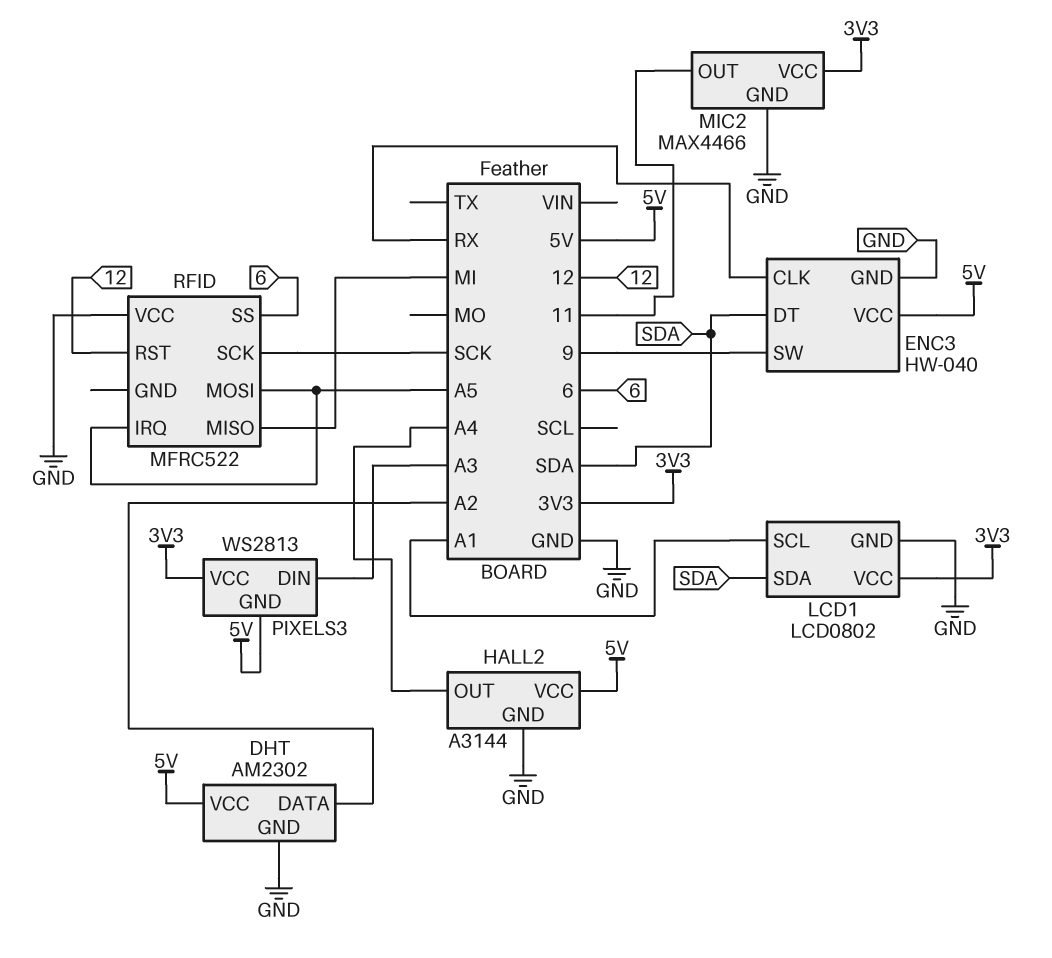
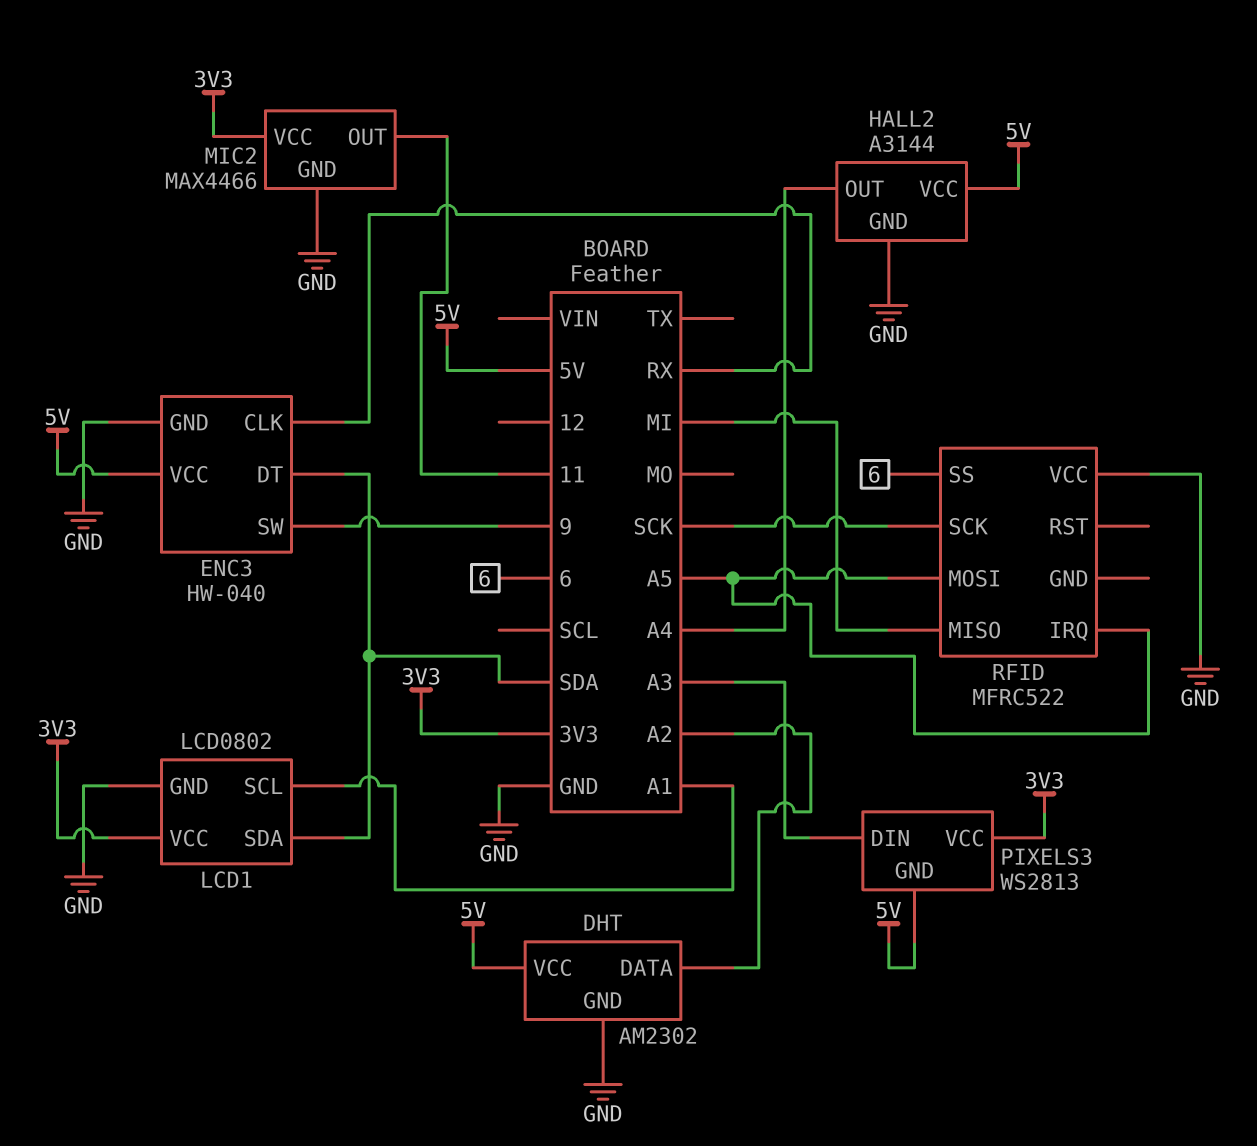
RFID pin RST: 12 -> none

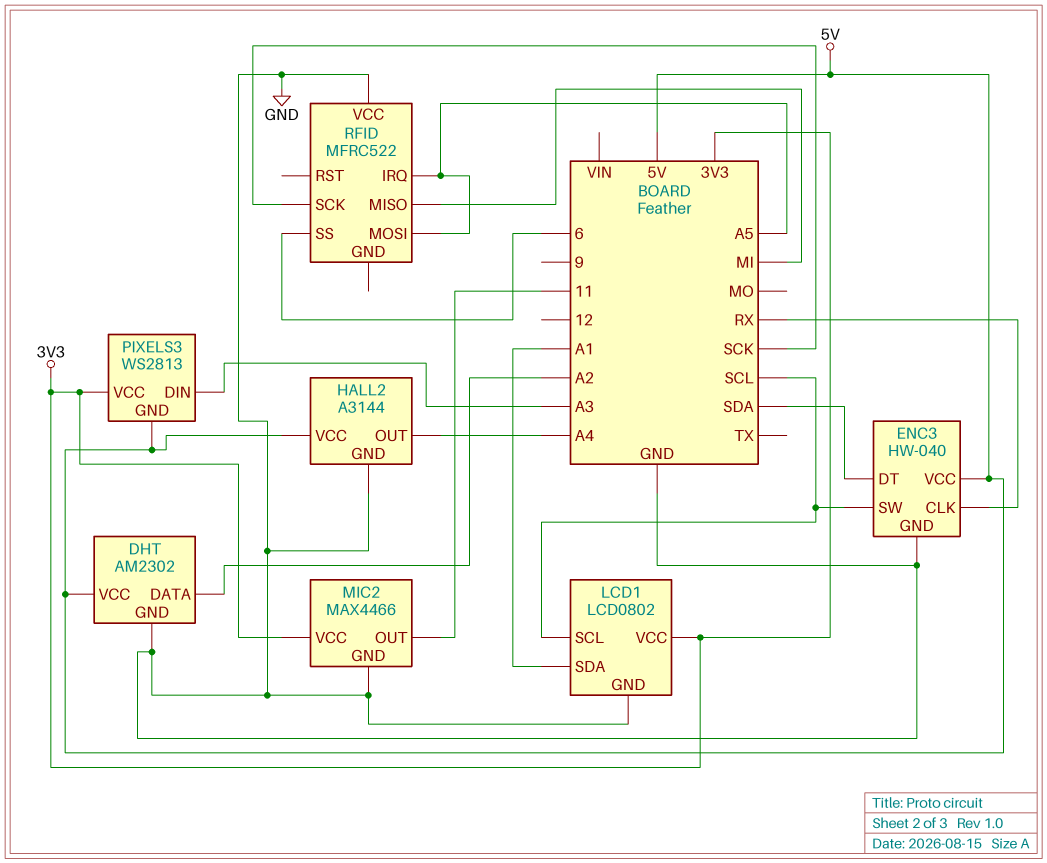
ENC3 pin SW: 9 -> SCL
LCD1 pin SCL: A1 -> SCL
LCD1 pin SDA: SDA -> A1

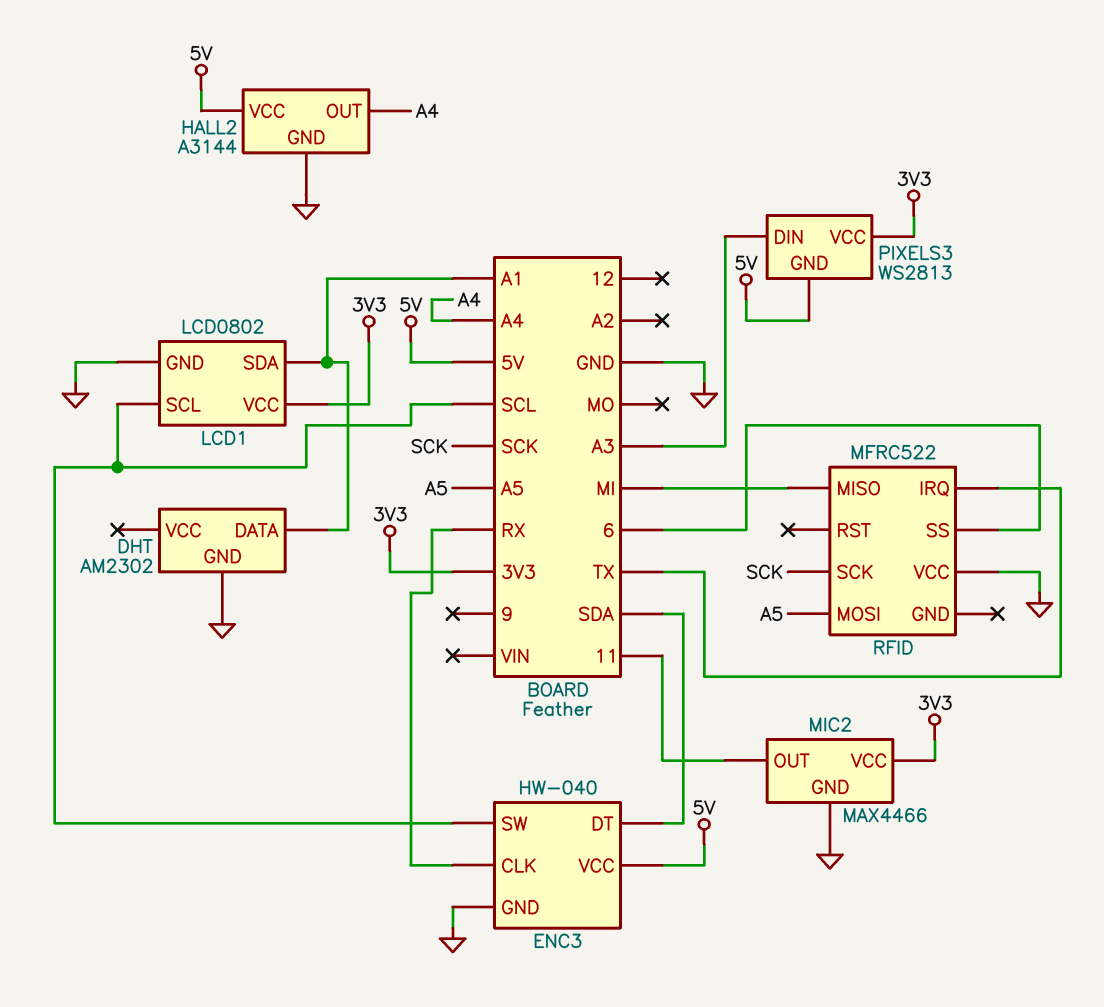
DHT pin DATA: A2 -> A1
DHT pin VCC: 5V -> none
RFID pin IRQ: A5 -> TX

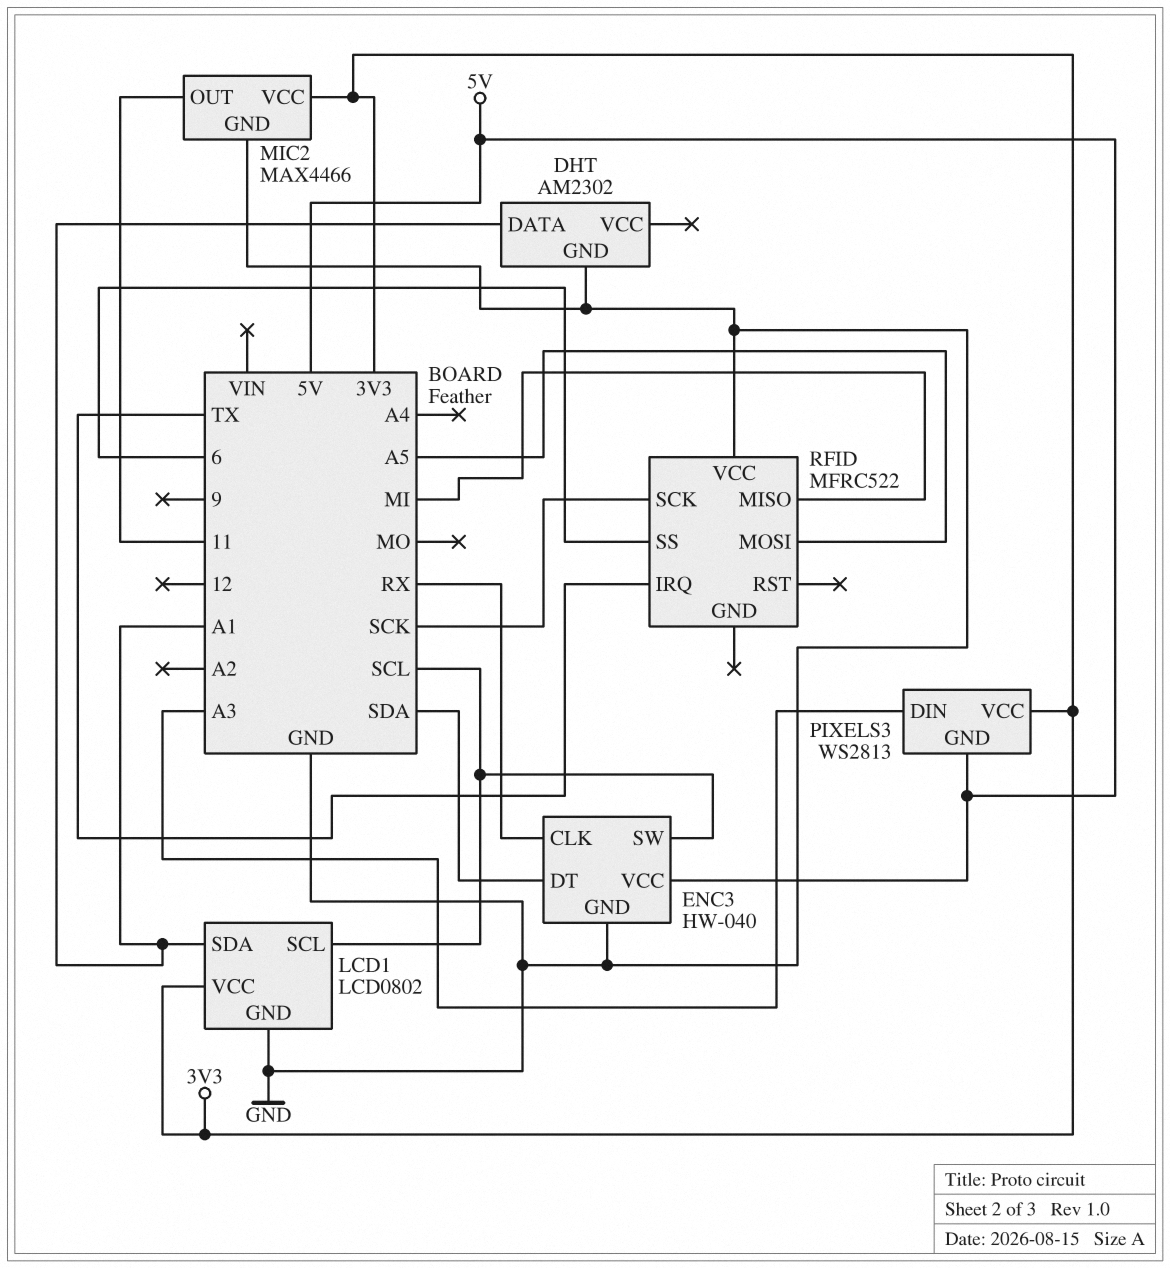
HALL2: A3144 -> none
HALL2 pin GND: GND -> none
HALL2 pin OUT: A4 -> none
HALL2 pin VCC: 5V -> none

